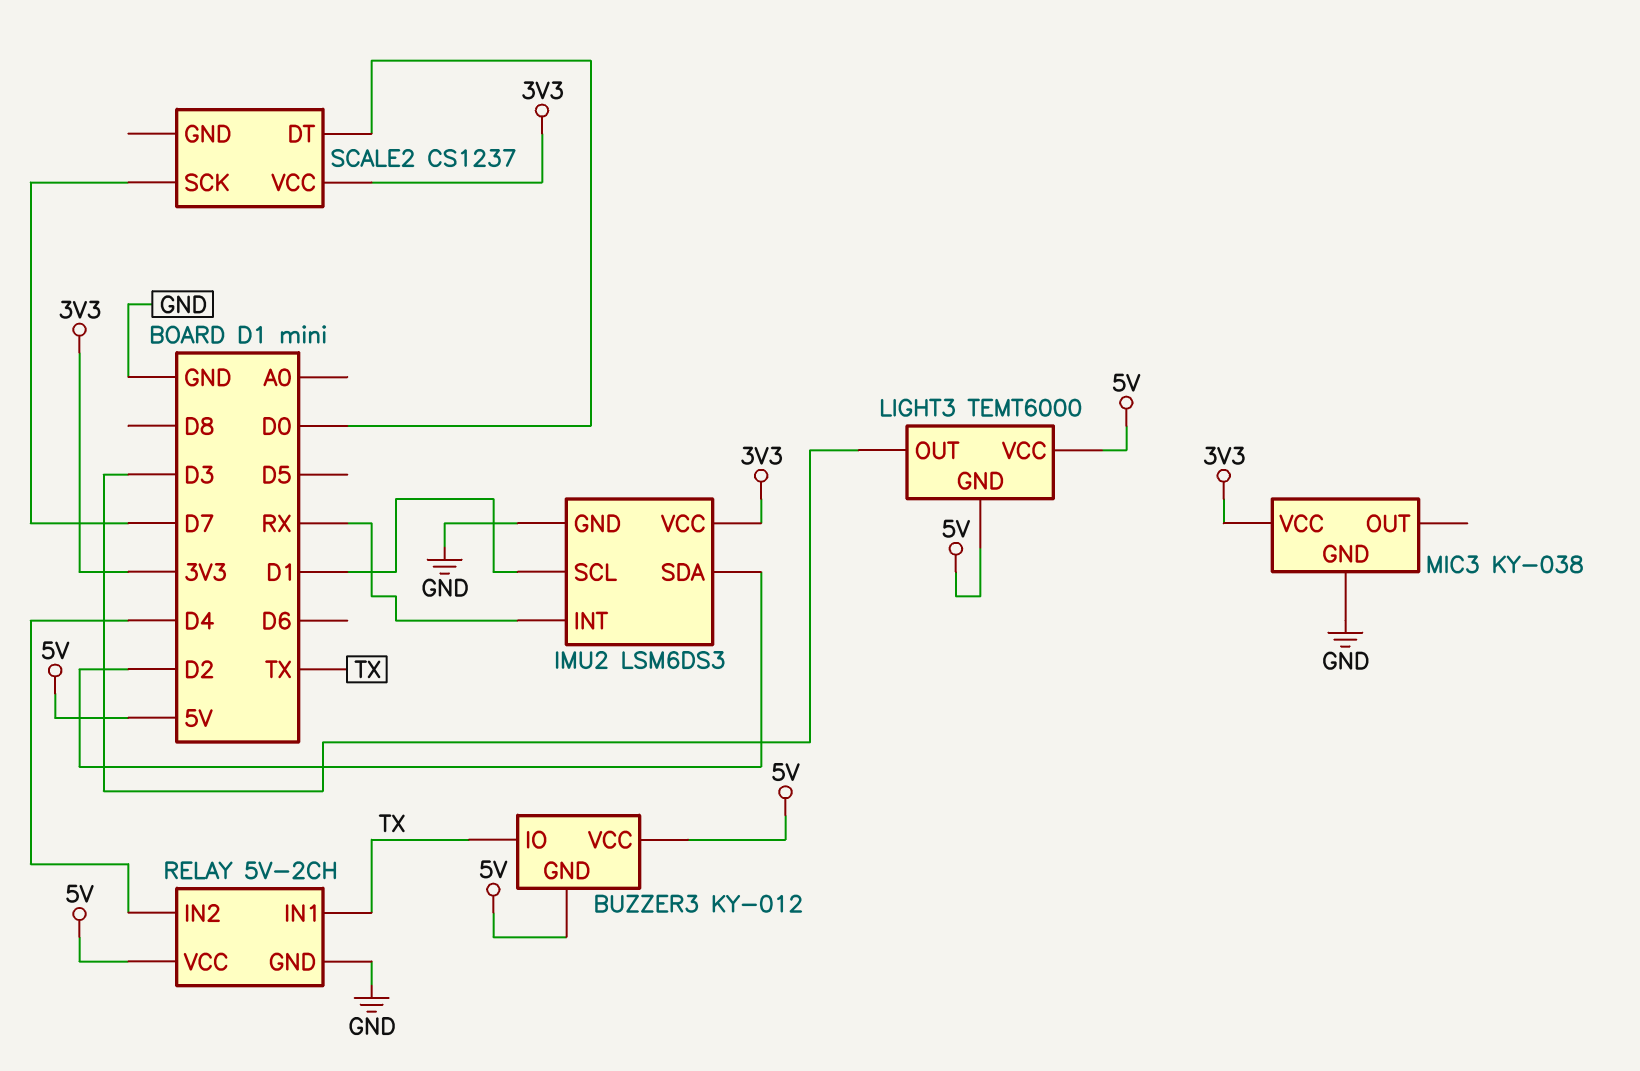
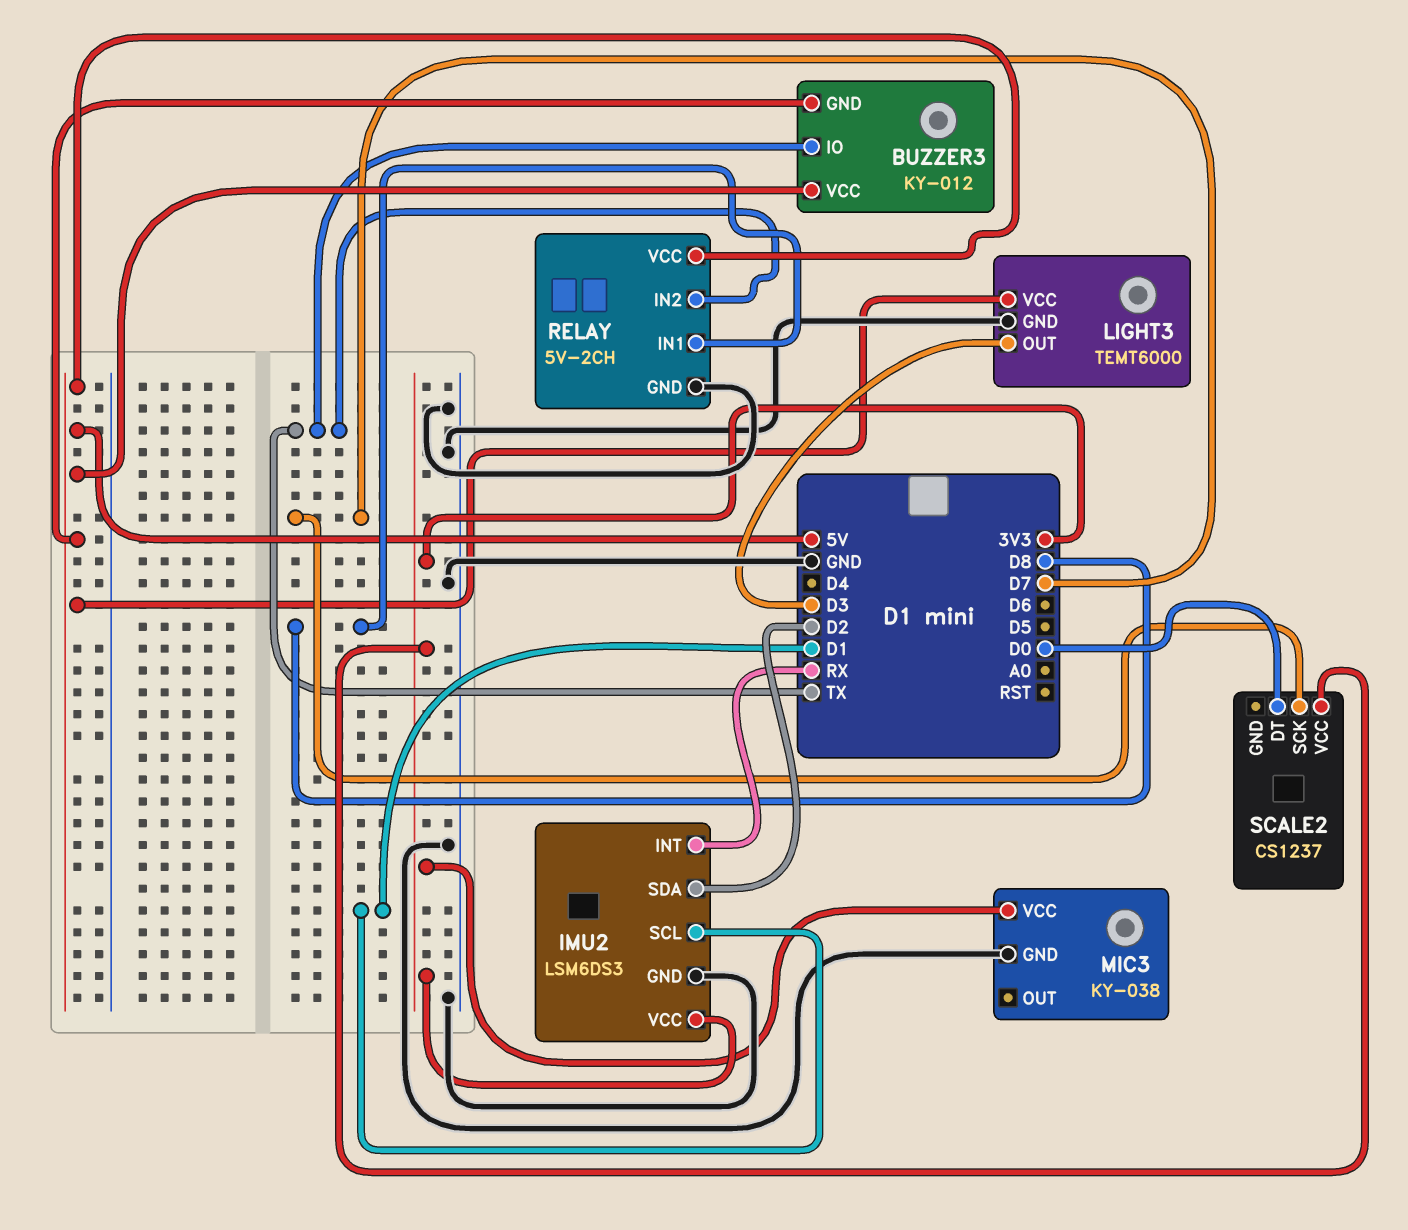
LIGHT3 pin GND: 5V -> GND
RELAY pin IN1: TX -> D8
RELAY pin IN2: D4 -> TX

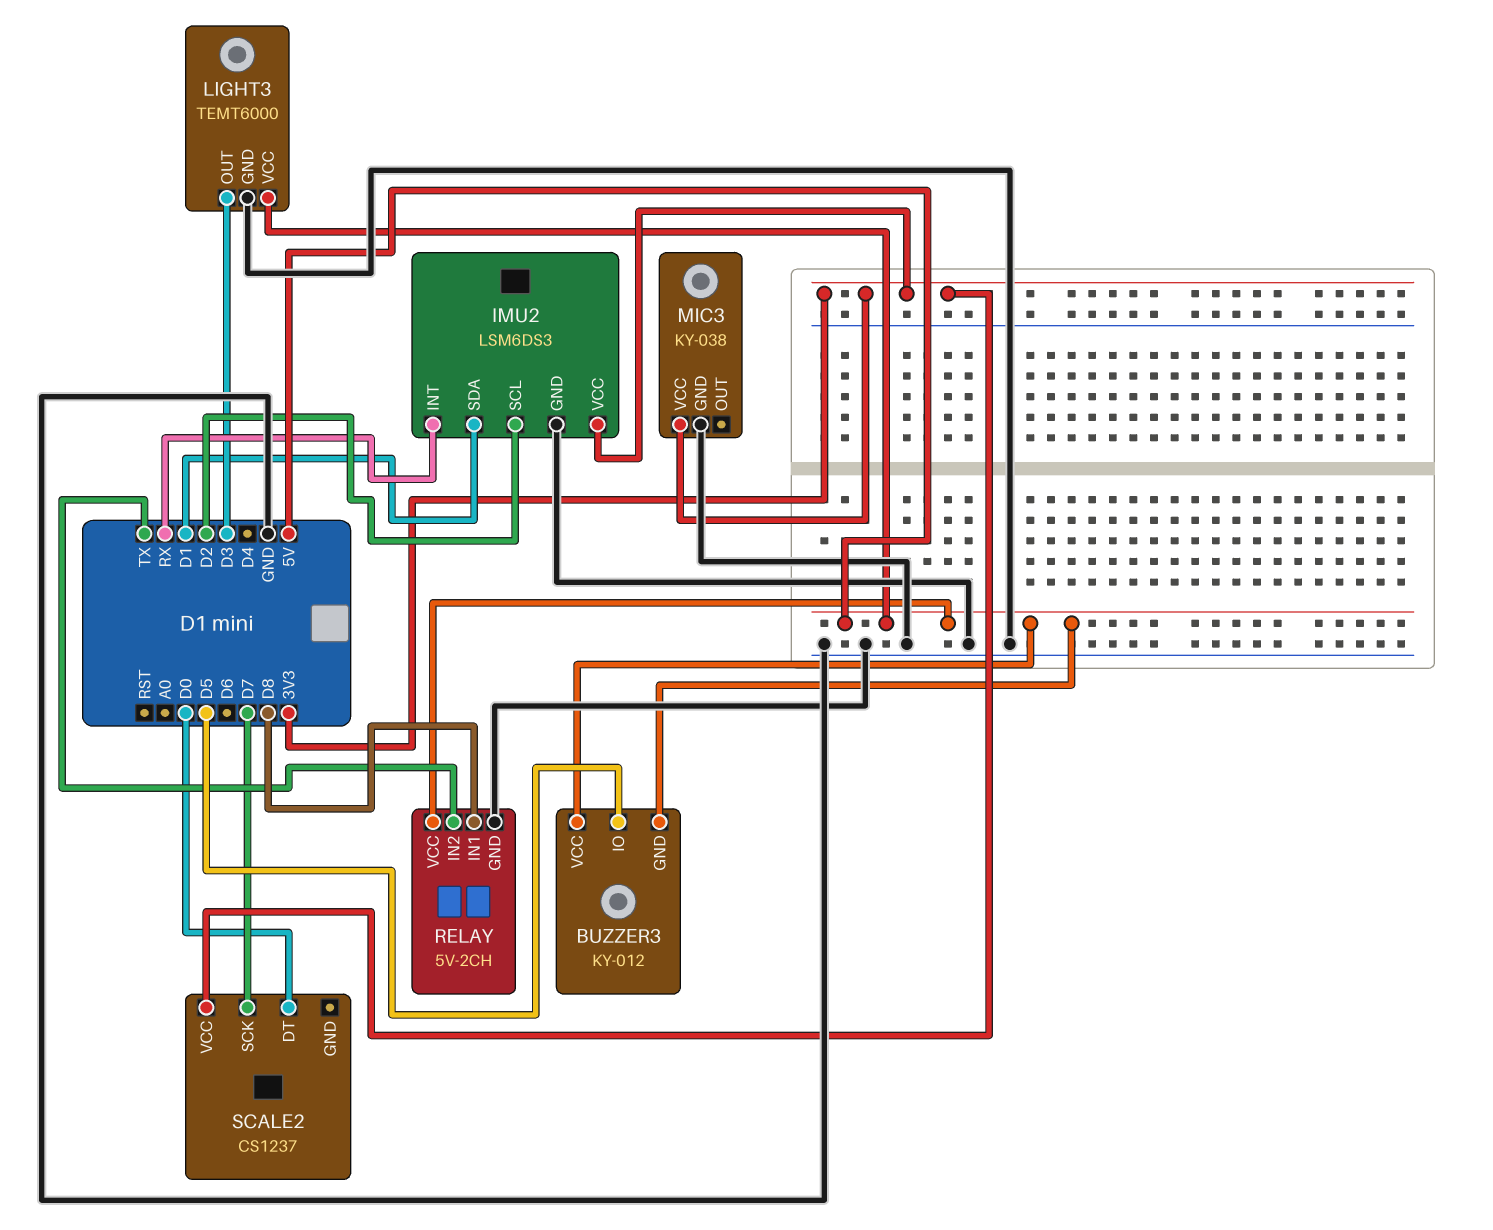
BUZZER3 pin IO: TX -> D5
IMU2 pin SCL: D1 -> D2
IMU2 pin SDA: D2 -> D1

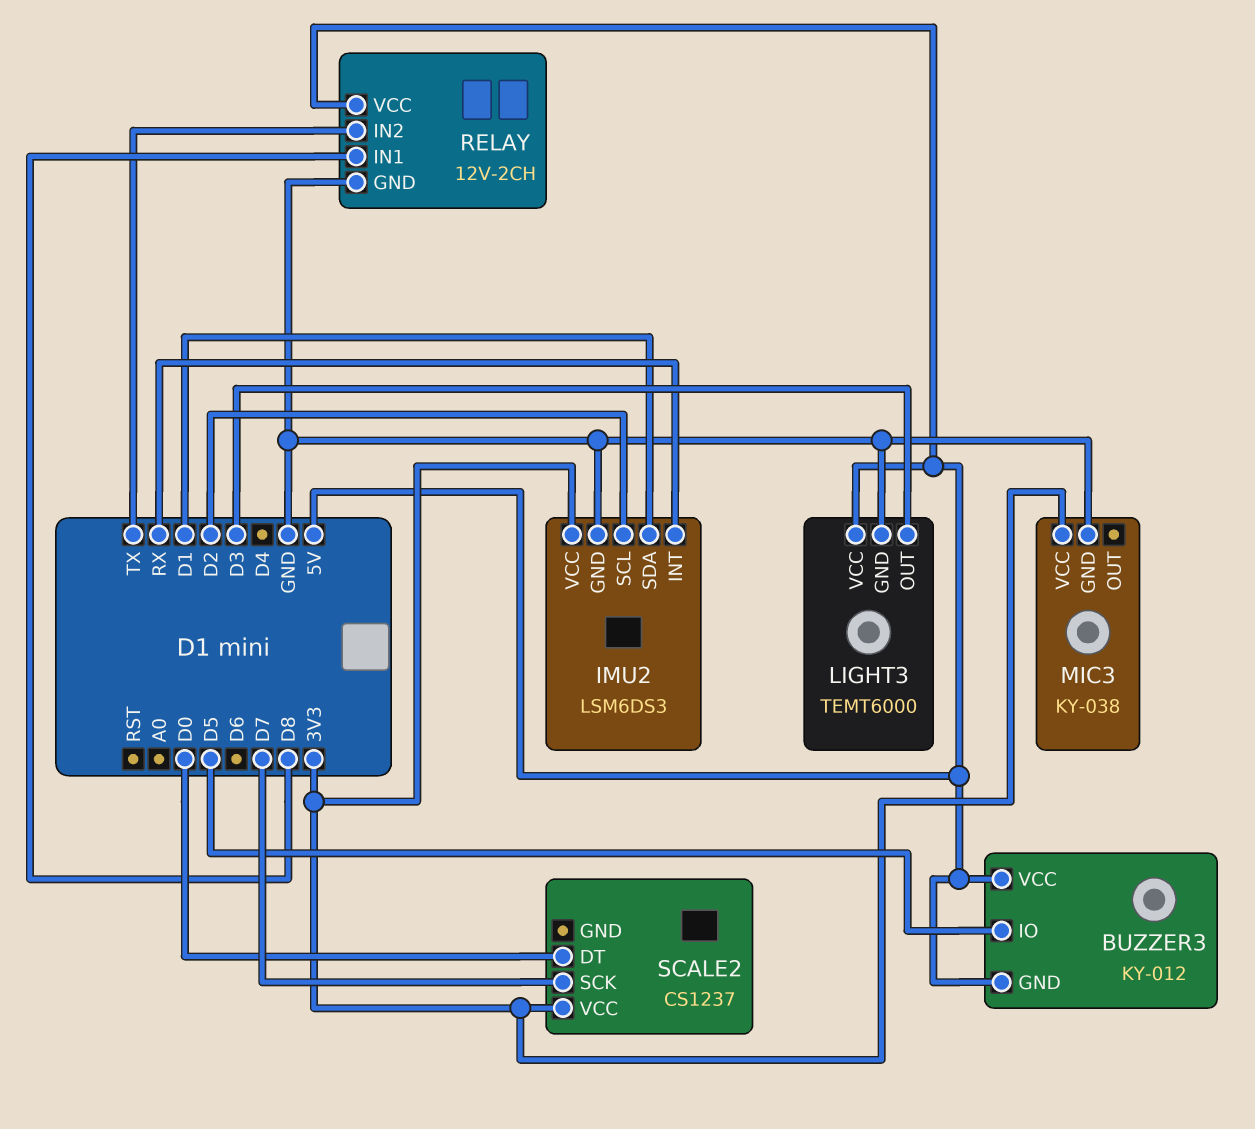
RELAY: 5V-2CH -> 12V-2CH

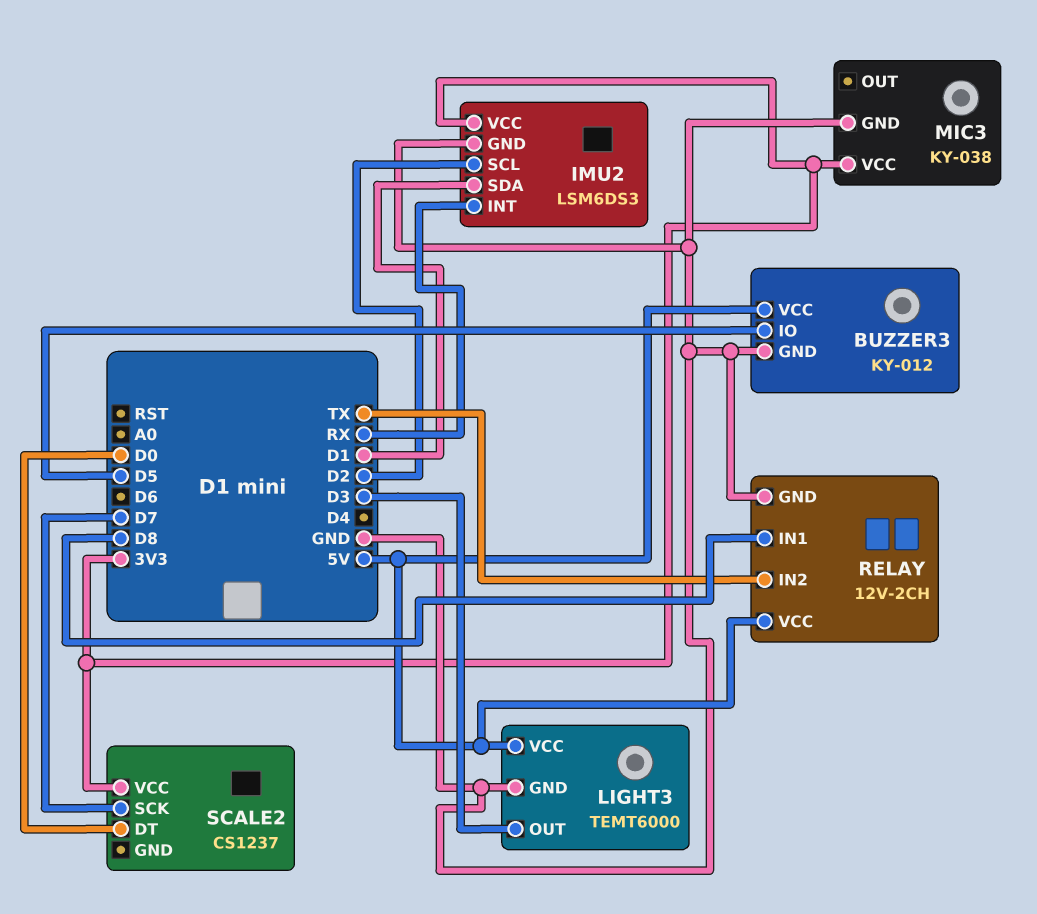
BUZZER3 pin GND: 5V -> GND

